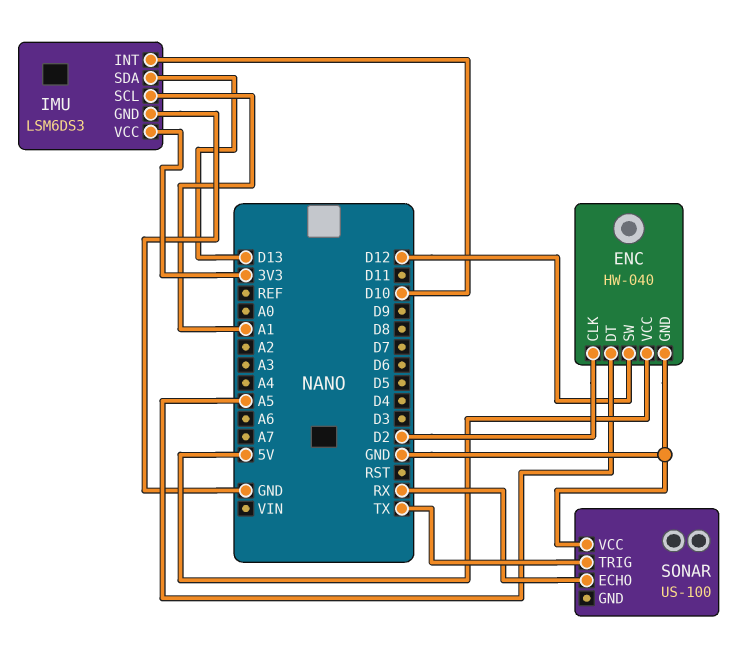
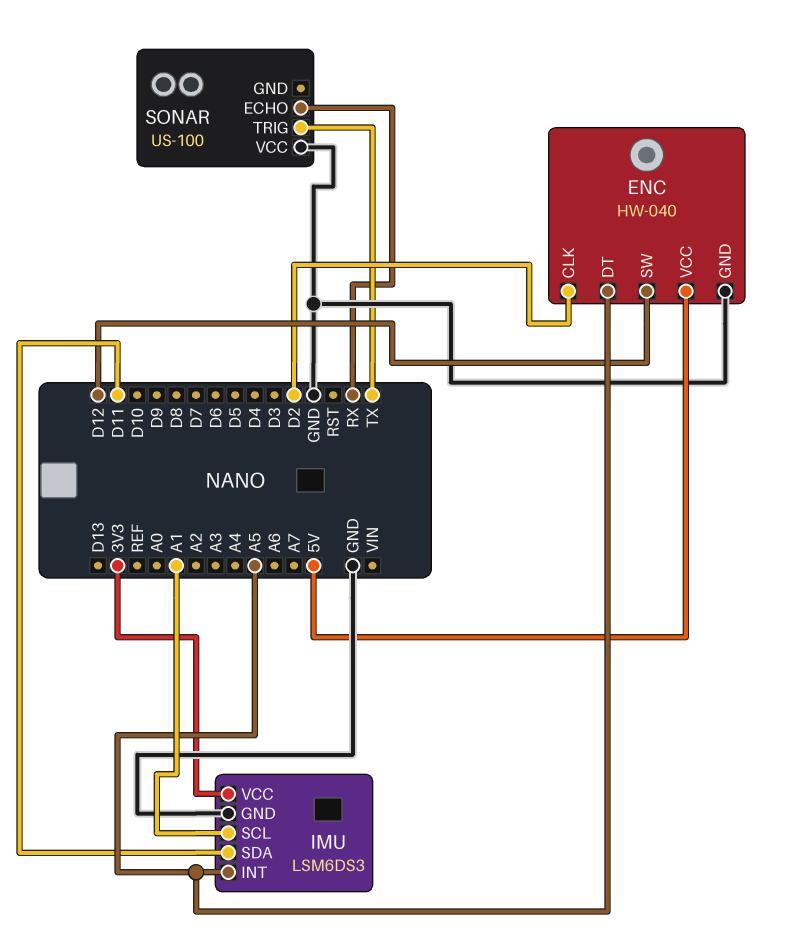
IMU pin INT: D10 -> A5
IMU pin SDA: D13 -> D11

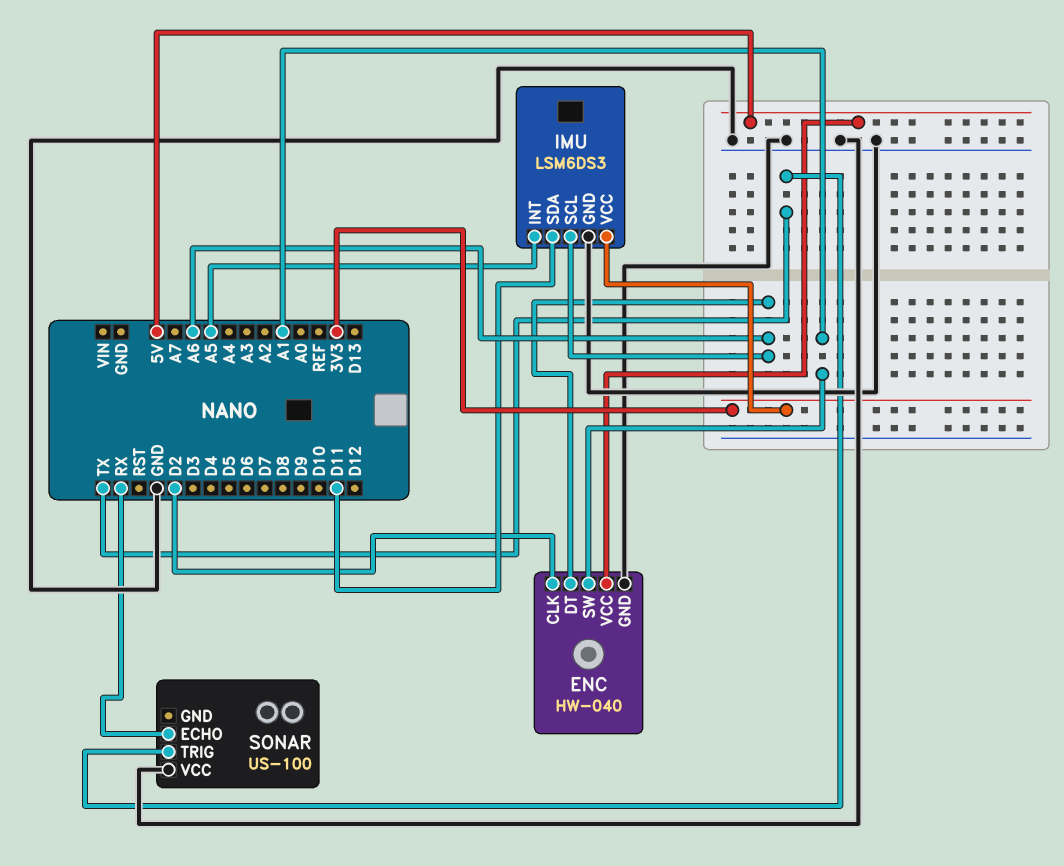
ENC pin DT: A5 -> A6
ENC pin SW: D12 -> A1
IMU pin SCL: A1 -> A6

